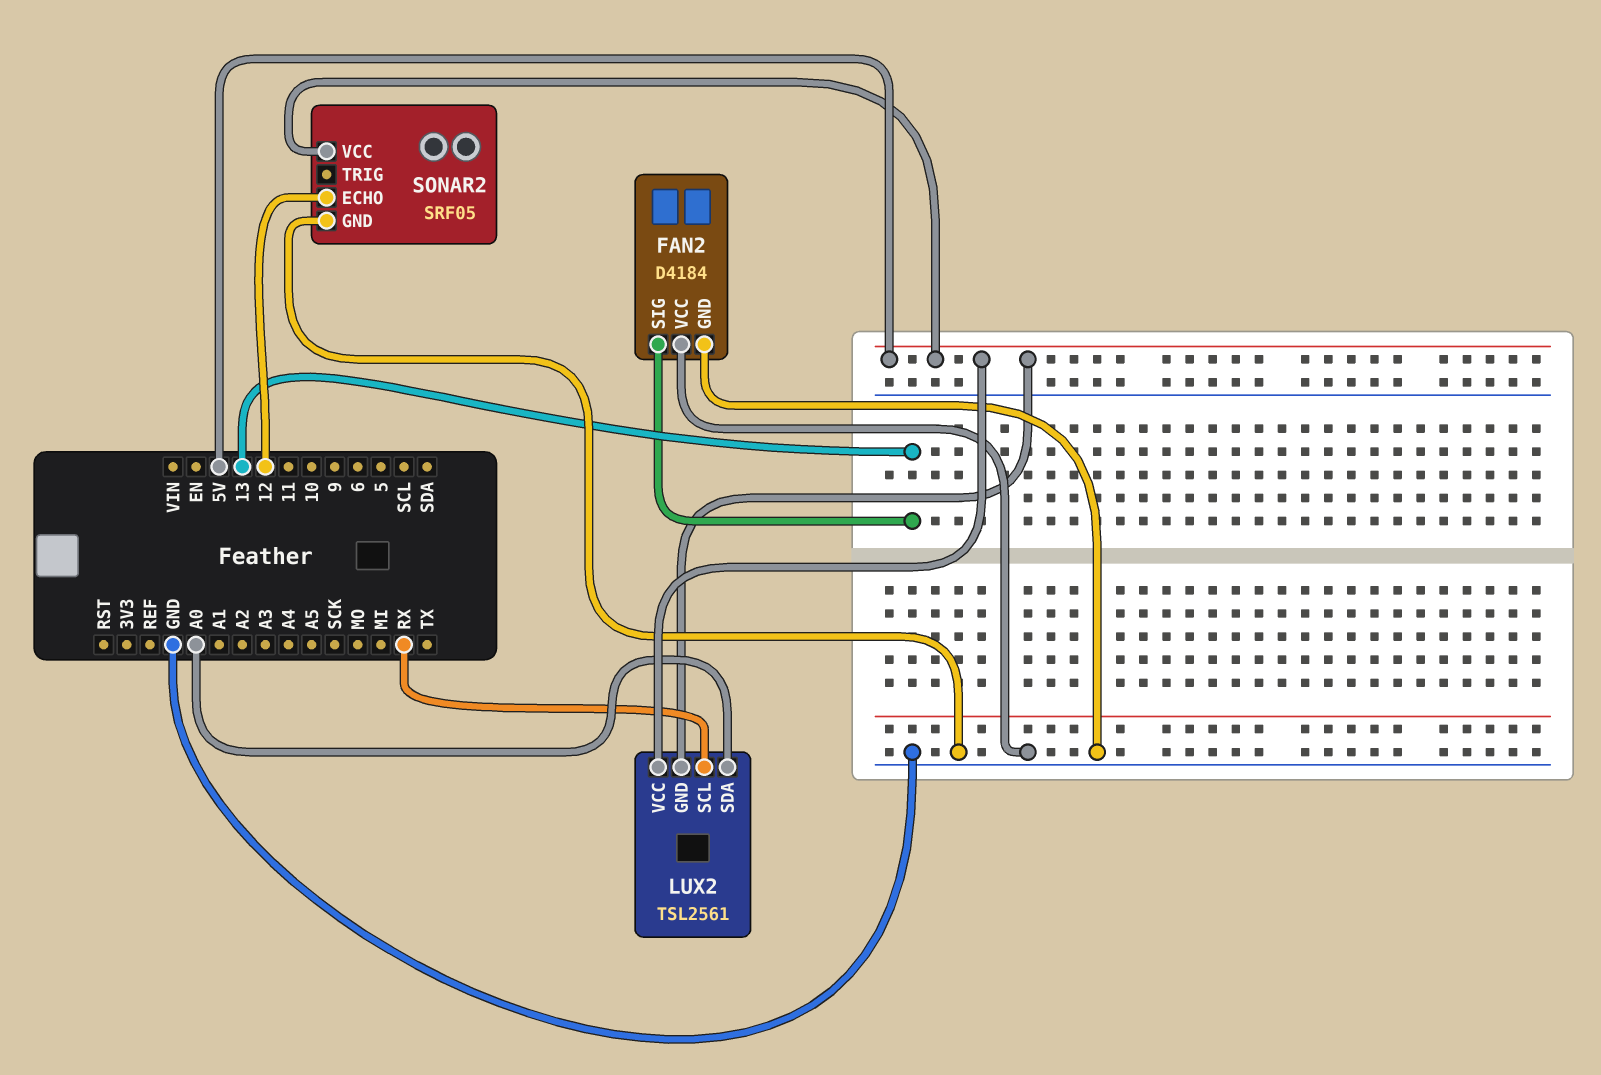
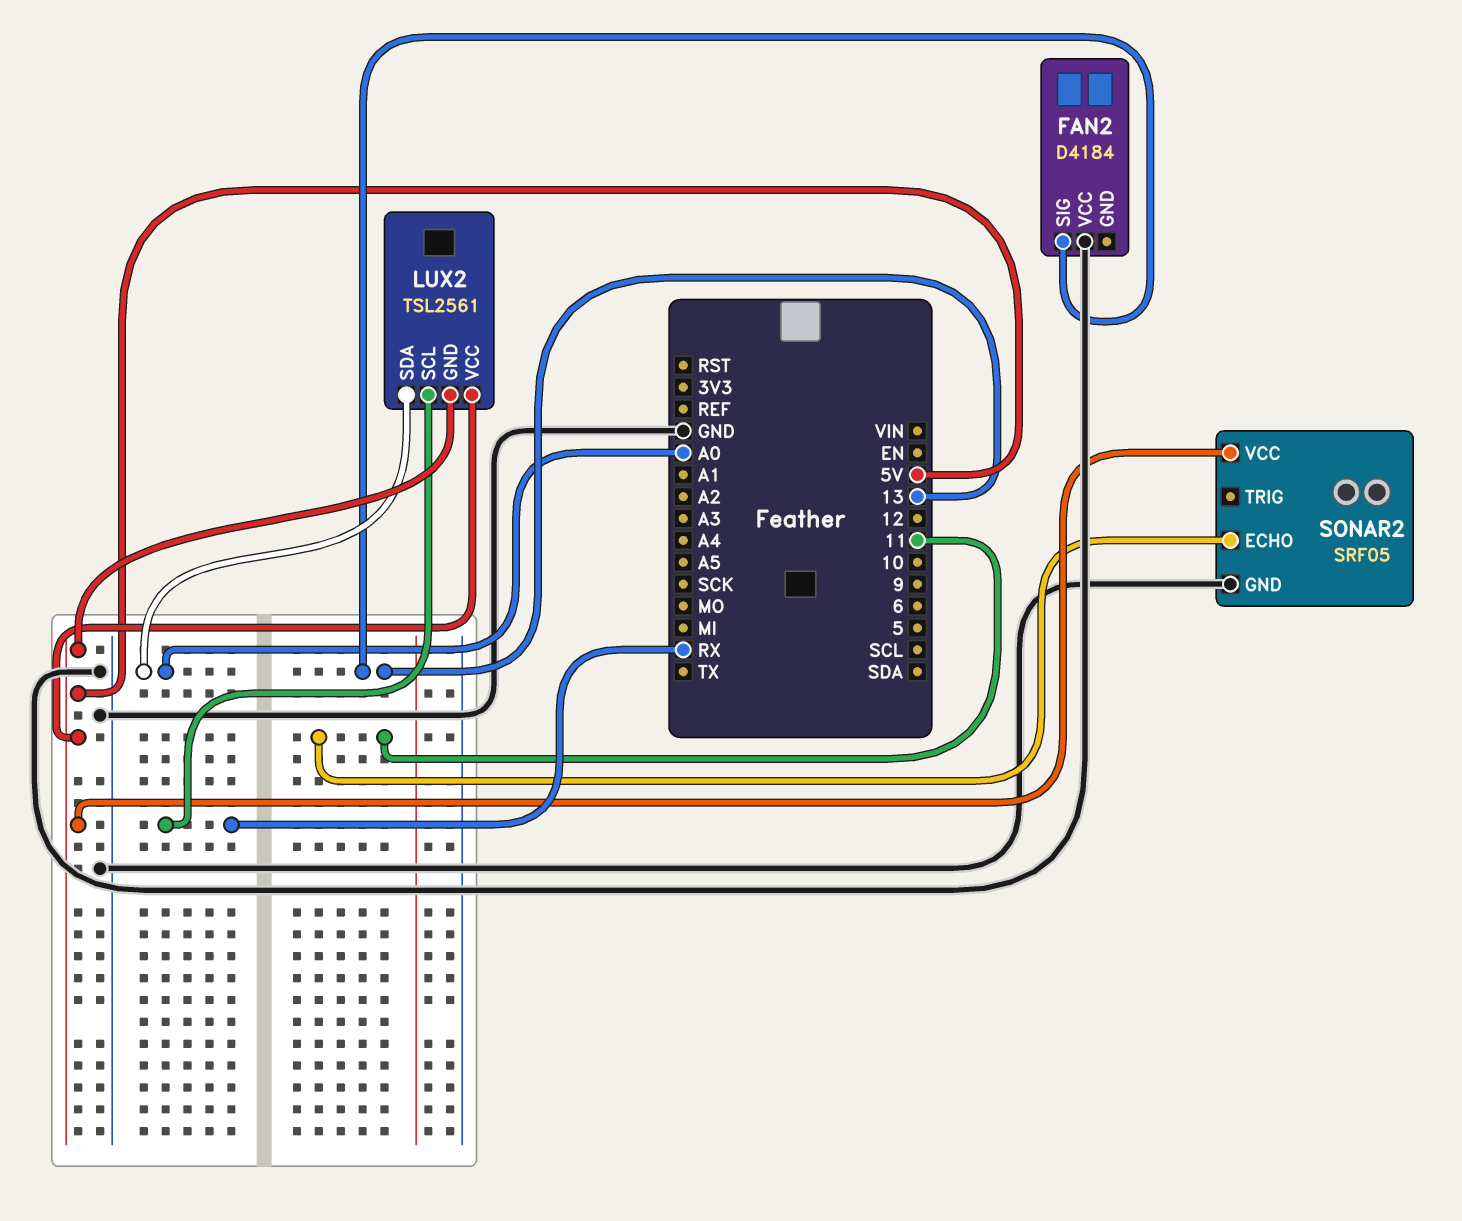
FAN2 pin GND: GND -> none
SONAR2 pin ECHO: 12 -> 11

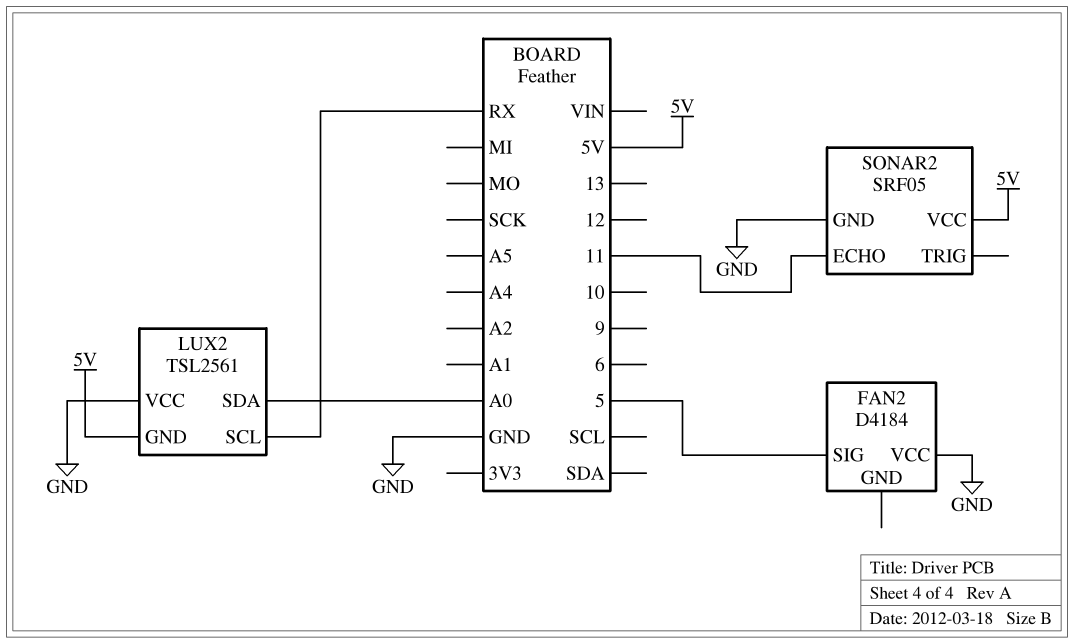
FAN2 pin SIG: 13 -> 5
LUX2 pin VCC: 5V -> GND

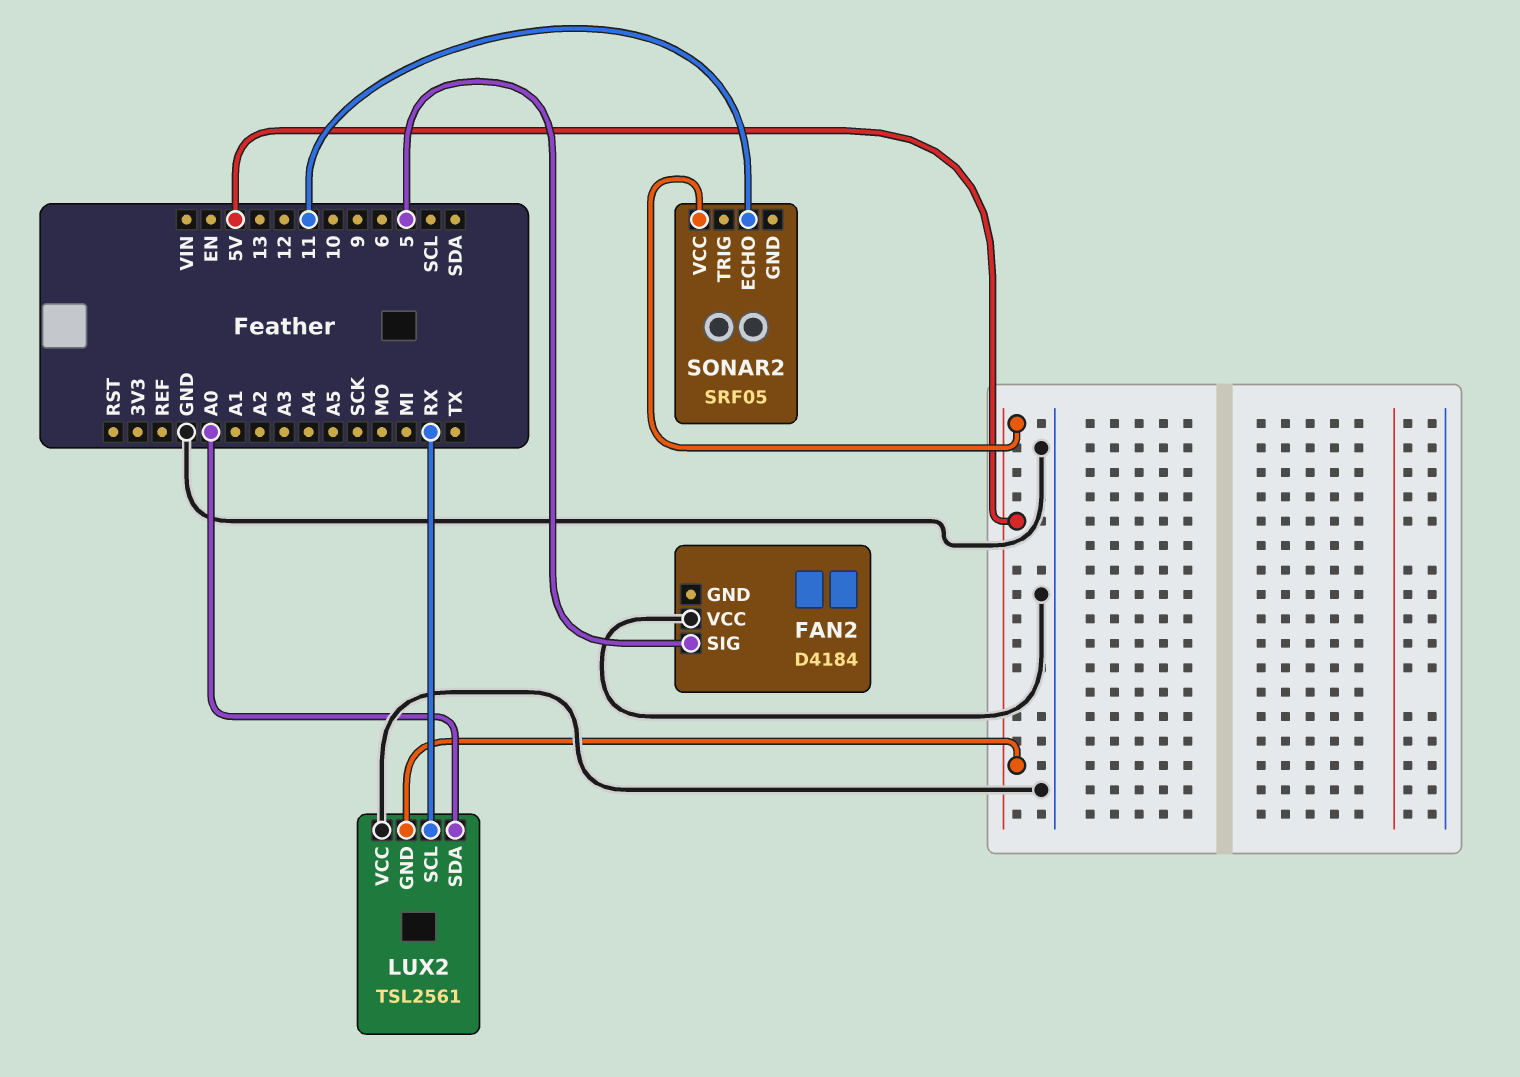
SONAR2 pin GND: GND -> none

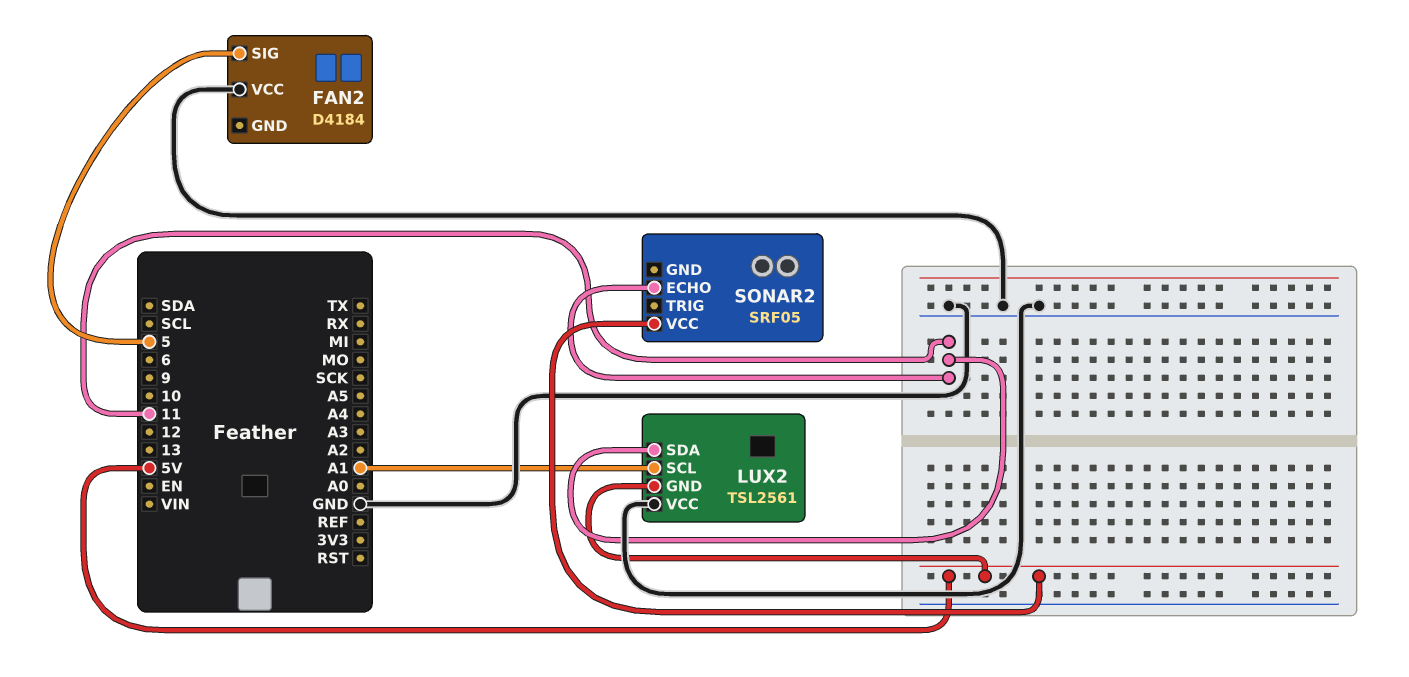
LUX2 pin SCL: RX -> A1
LUX2 pin SDA: A0 -> 11

